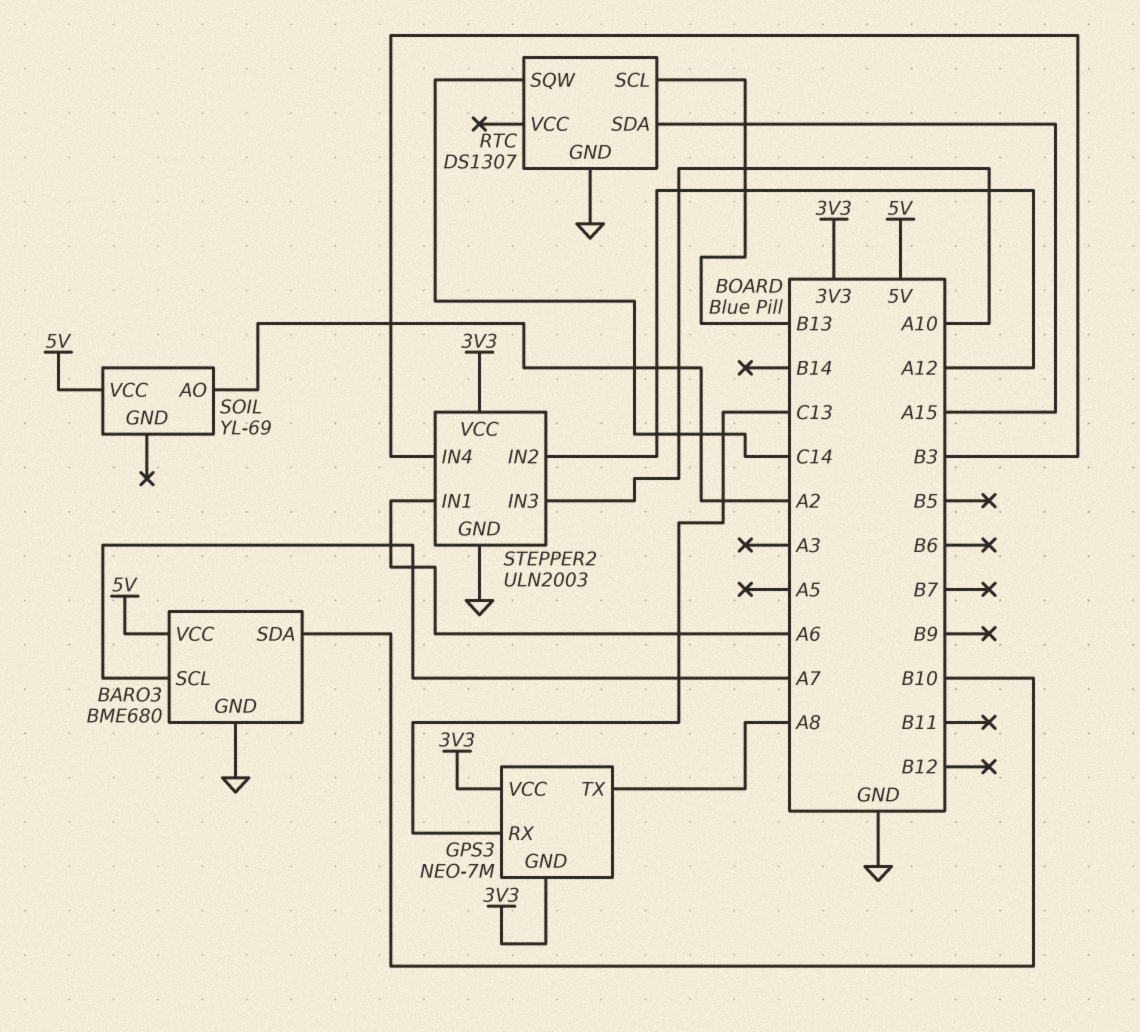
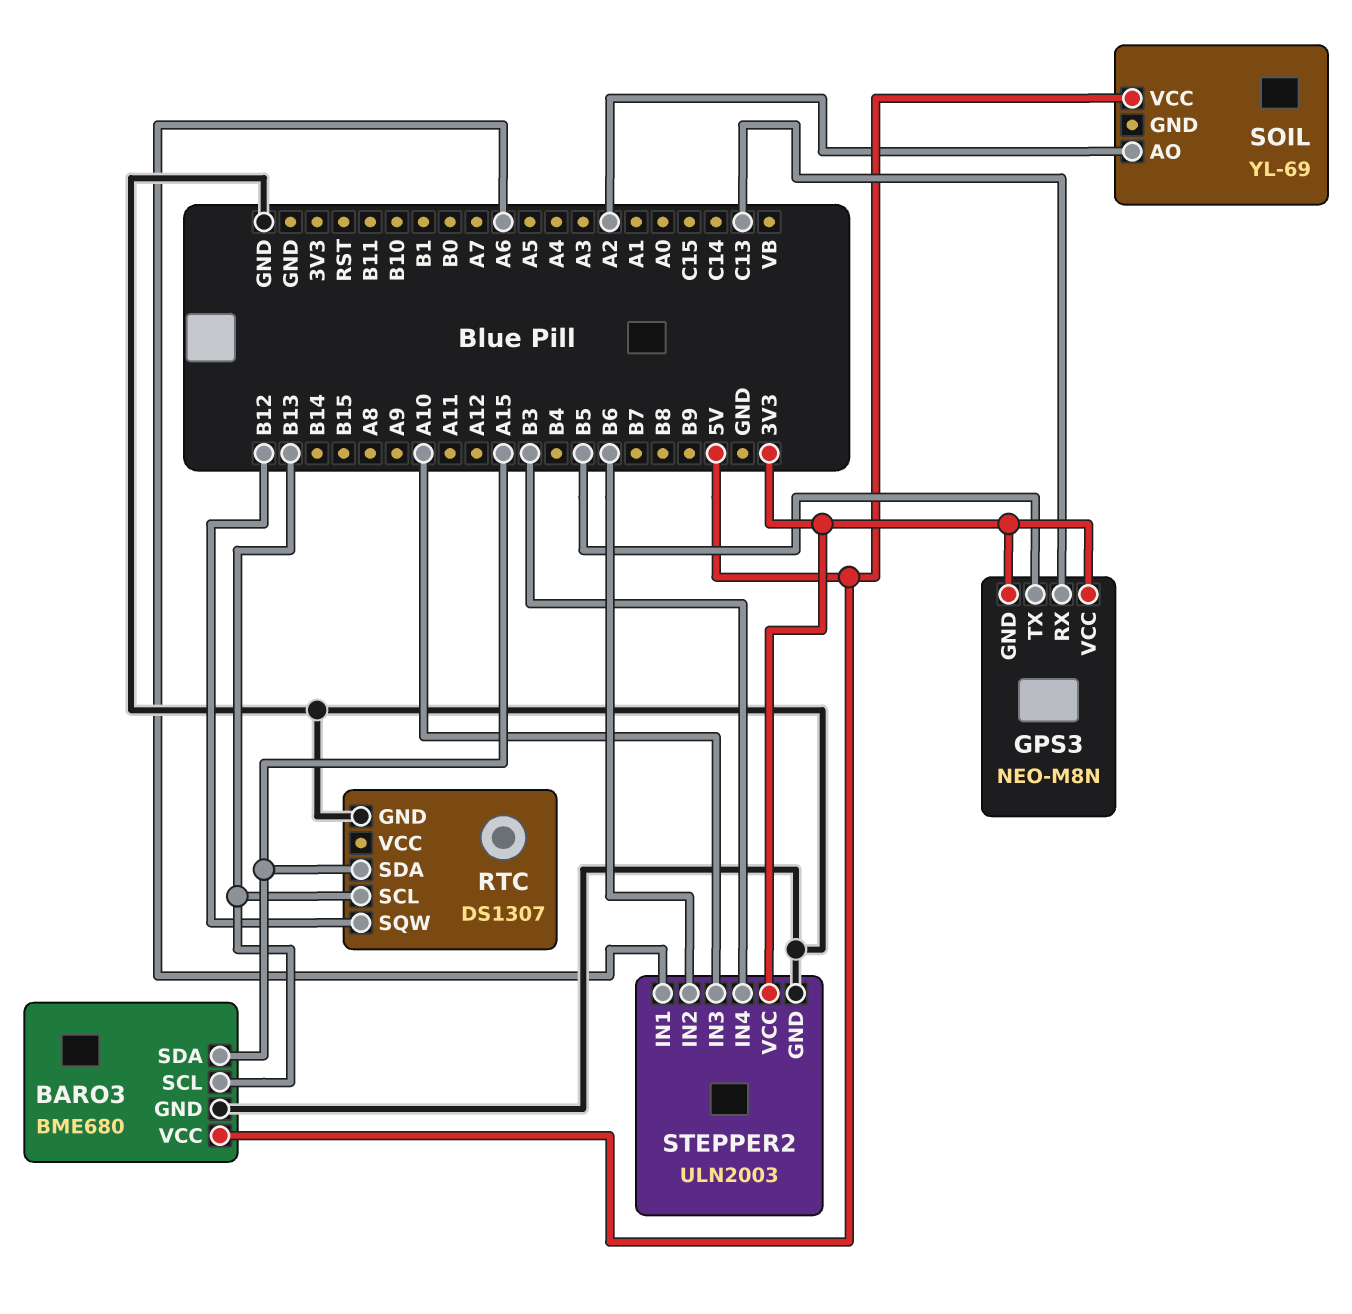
BARO3 pin SCL: A7 -> B13
BARO3 pin SDA: B10 -> A15
GPS3: NEO-7M -> NEO-M8N
GPS3 pin TX: A8 -> B5
RTC pin SQW: C14 -> B12
STEPPER2 pin IN2: A12 -> B6

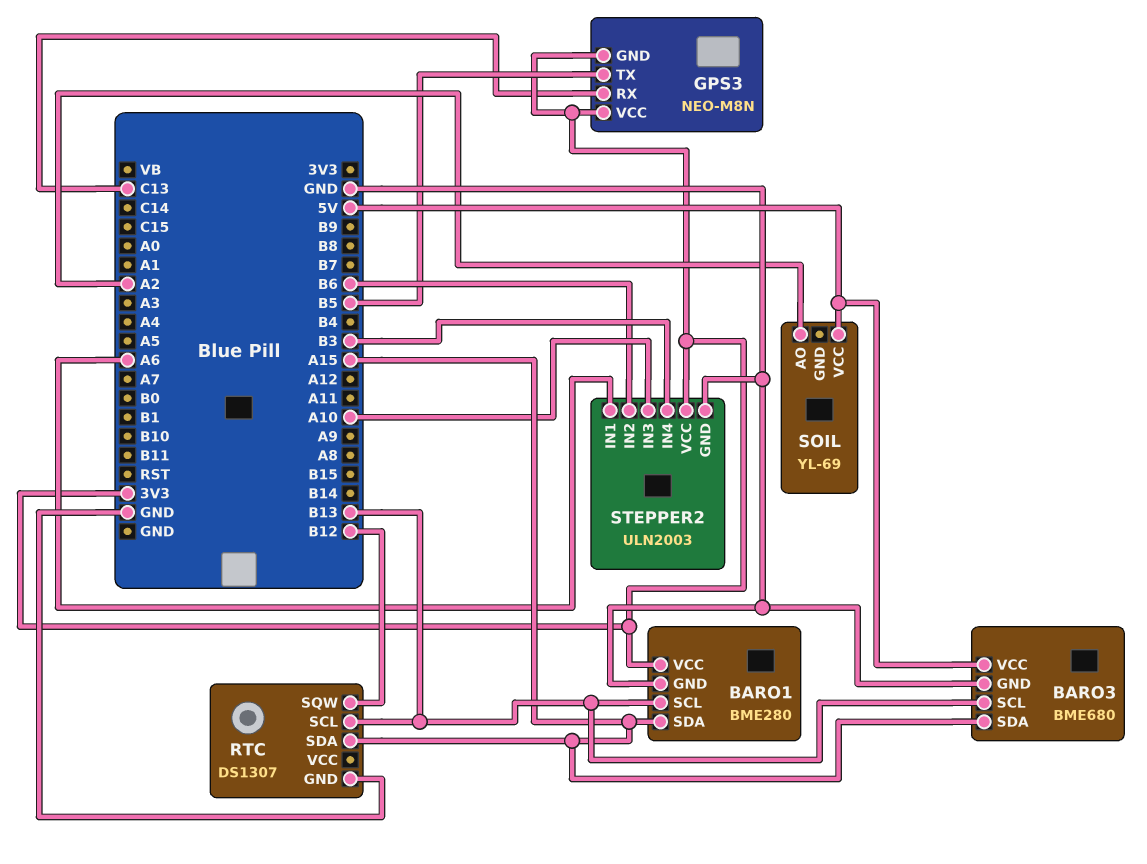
BARO1: none -> BME280
BARO1 pin GND: none -> GND
BARO1 pin SCL: none -> B13
BARO1 pin SDA: none -> A15
BARO1 pin VCC: none -> 3V3

